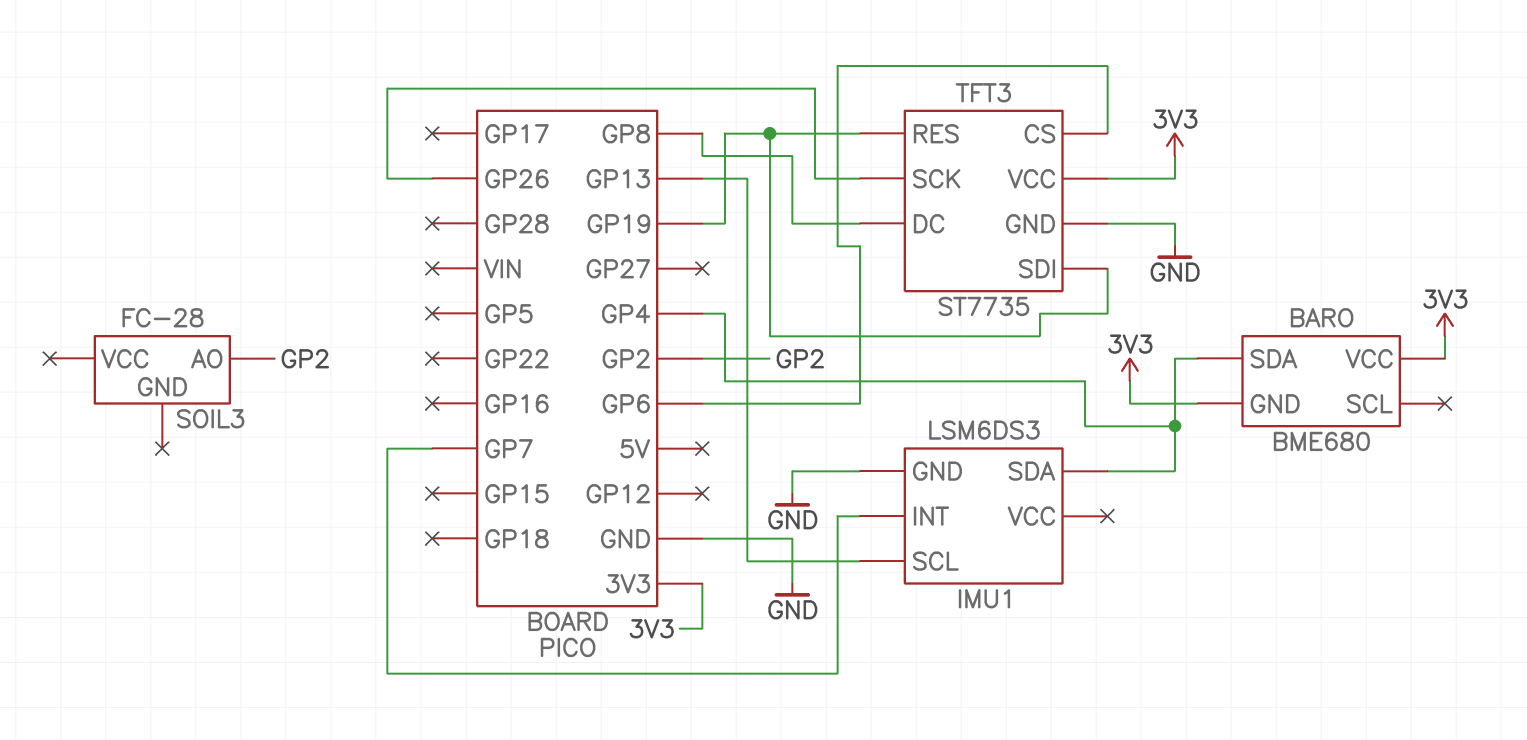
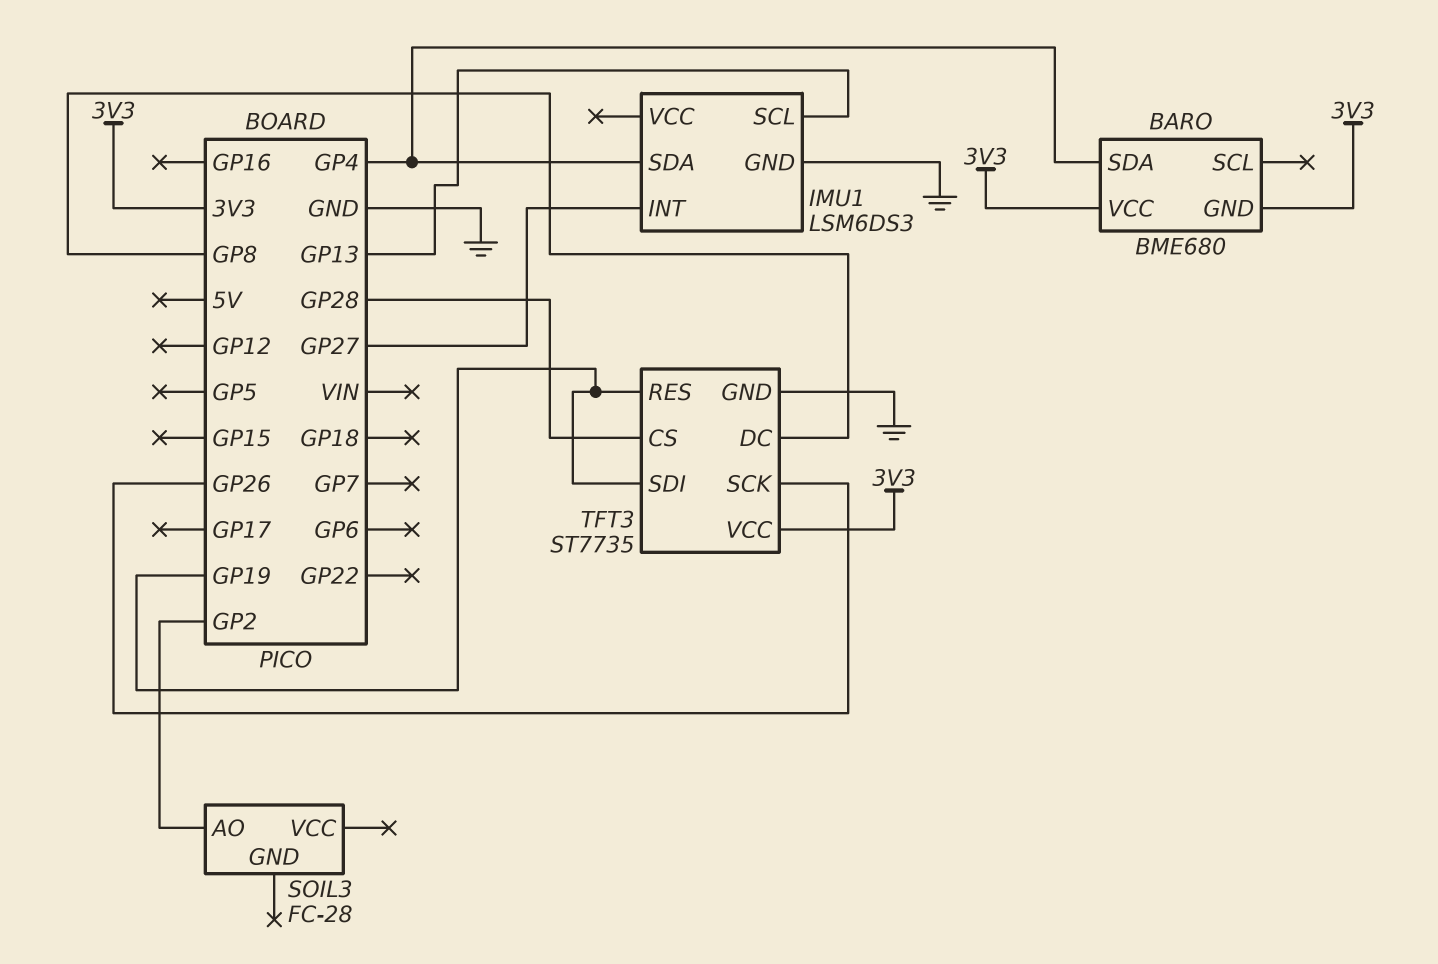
IMU1 pin INT: GP7 -> GP27
TFT3 pin CS: GP6 -> GP28

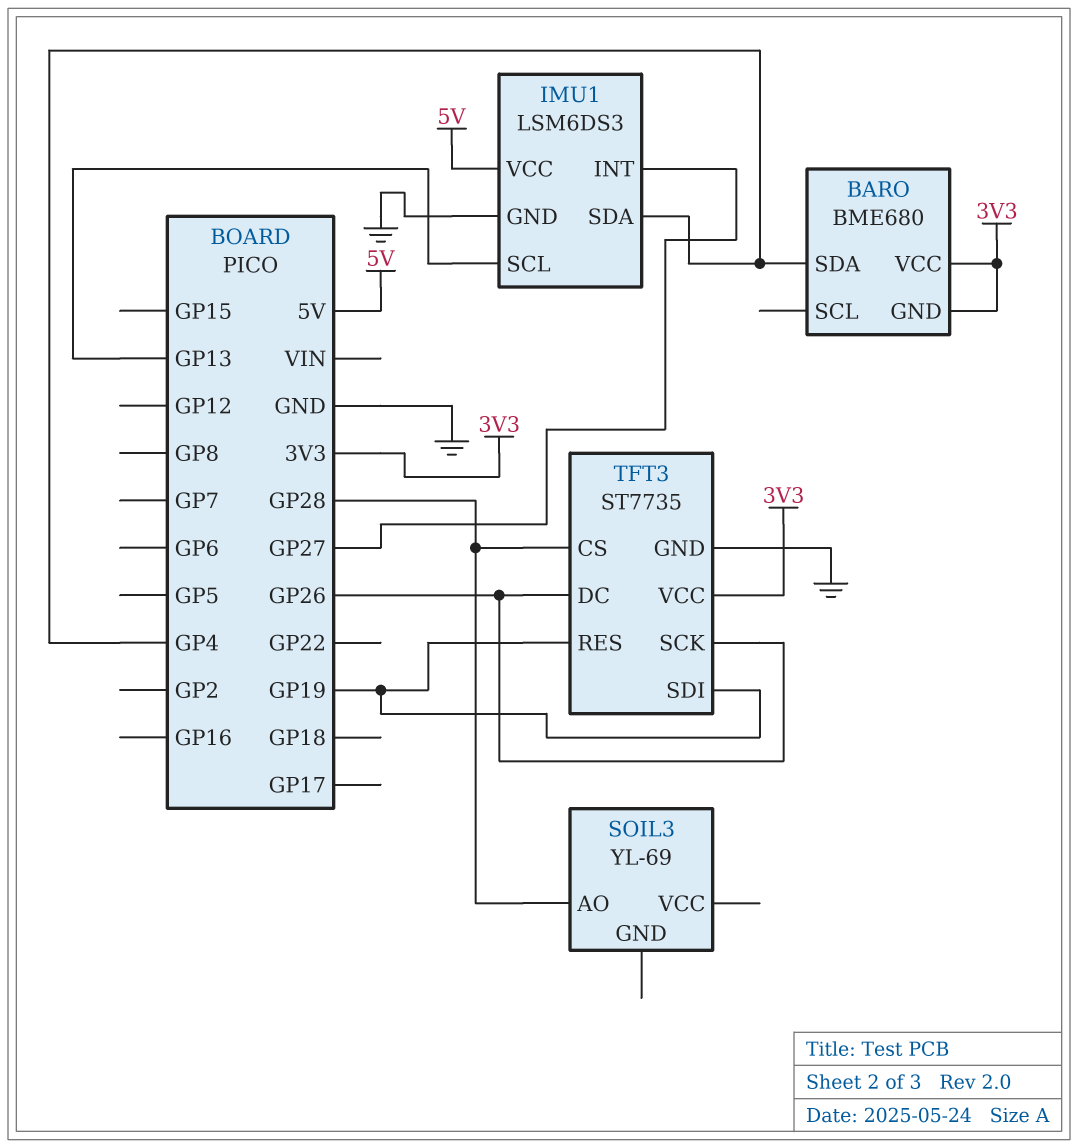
IMU1 pin VCC: none -> 5V
SOIL3: FC-28 -> YL-69
SOIL3 pin AO: GP2 -> GP28
TFT3 pin DC: GP8 -> GP26

